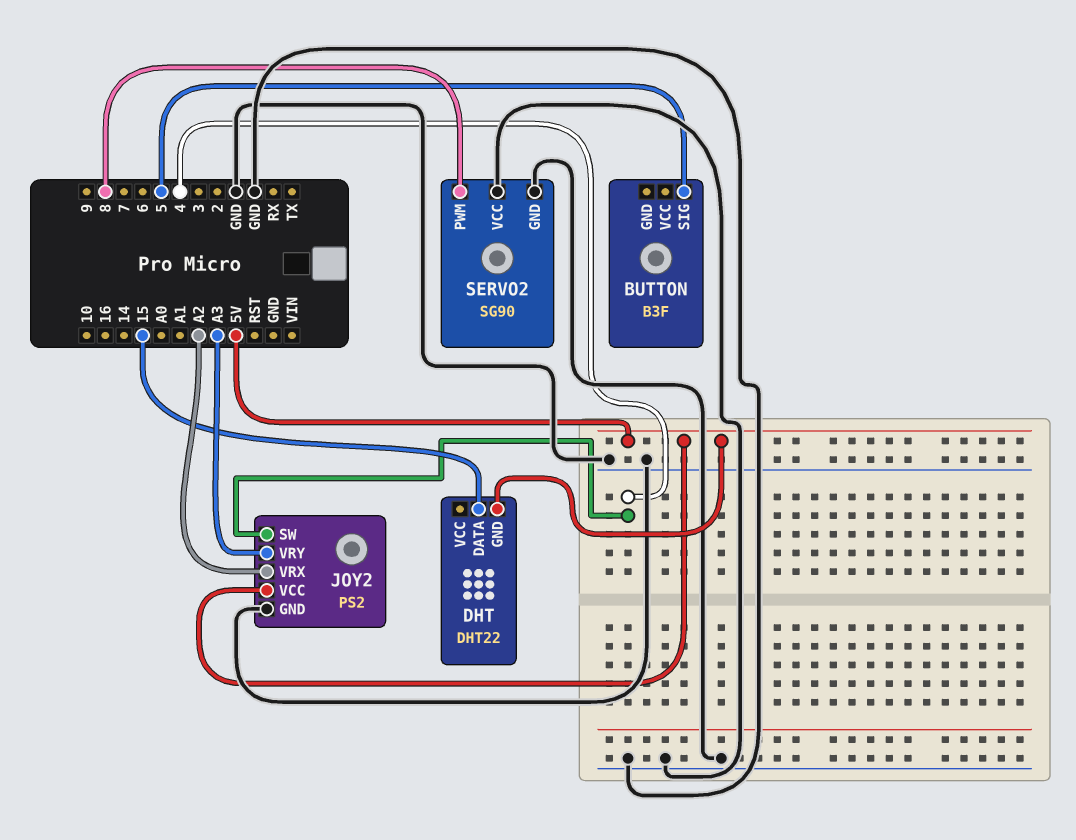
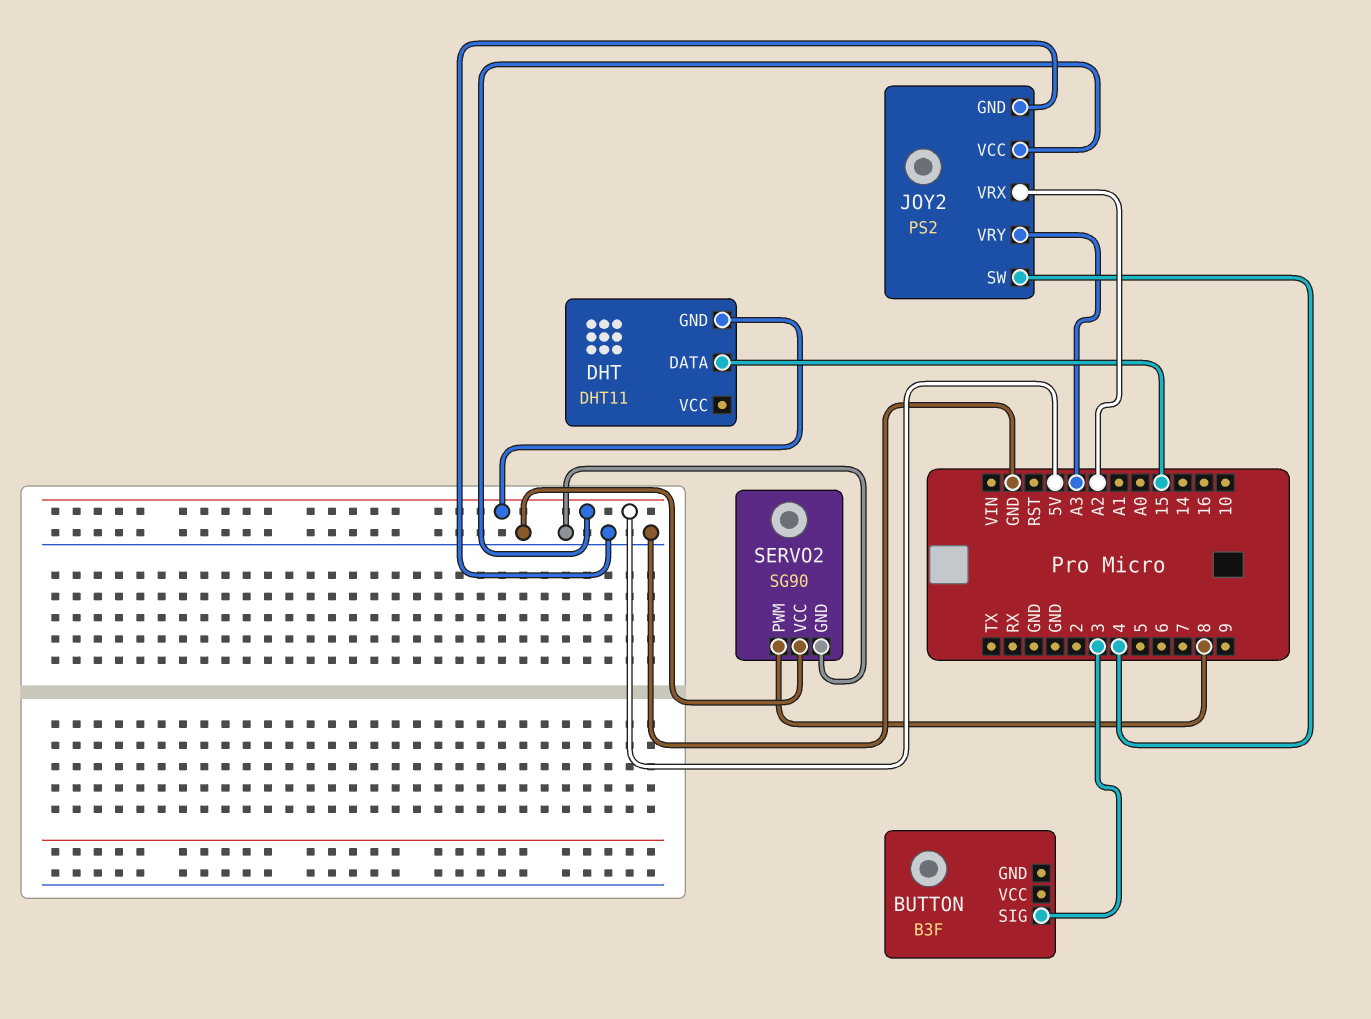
BUTTON pin SIG: 5 -> 3
DHT: DHT22 -> DHT11

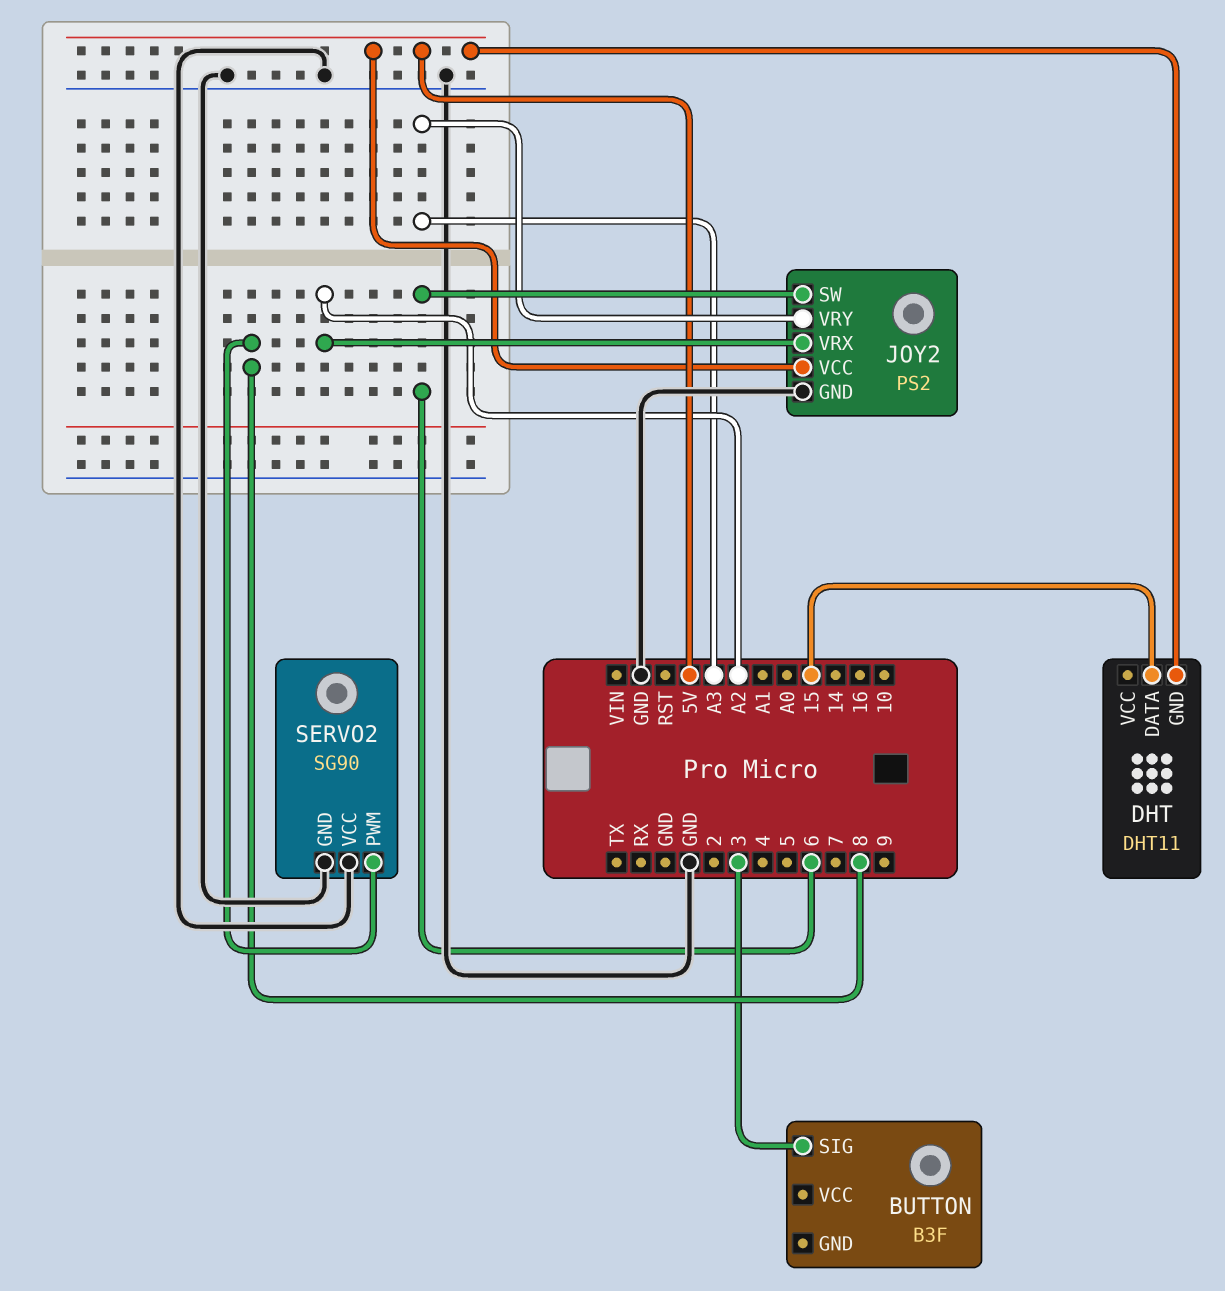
JOY2 pin SW: 4 -> 6

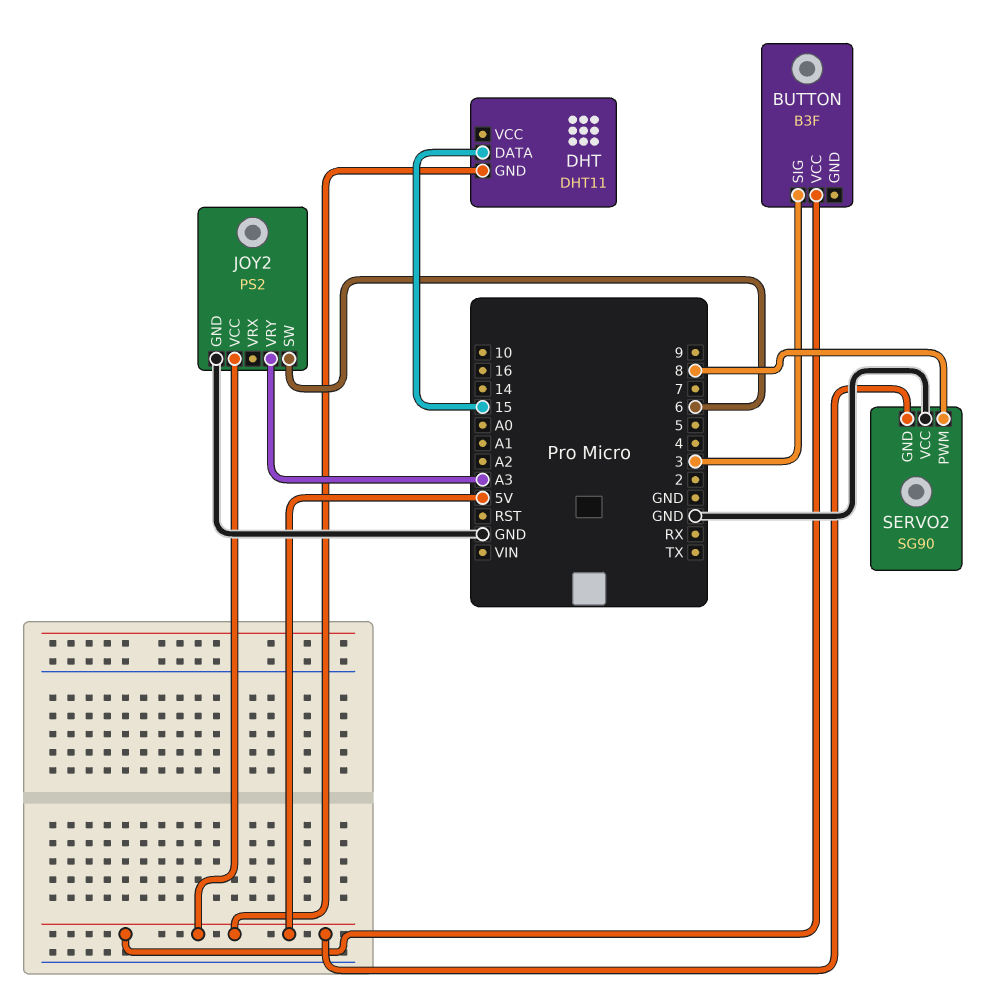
BUTTON pin VCC: none -> 5V
JOY2 pin VRX: A2 -> none
SERVO2 pin GND: GND -> 5V

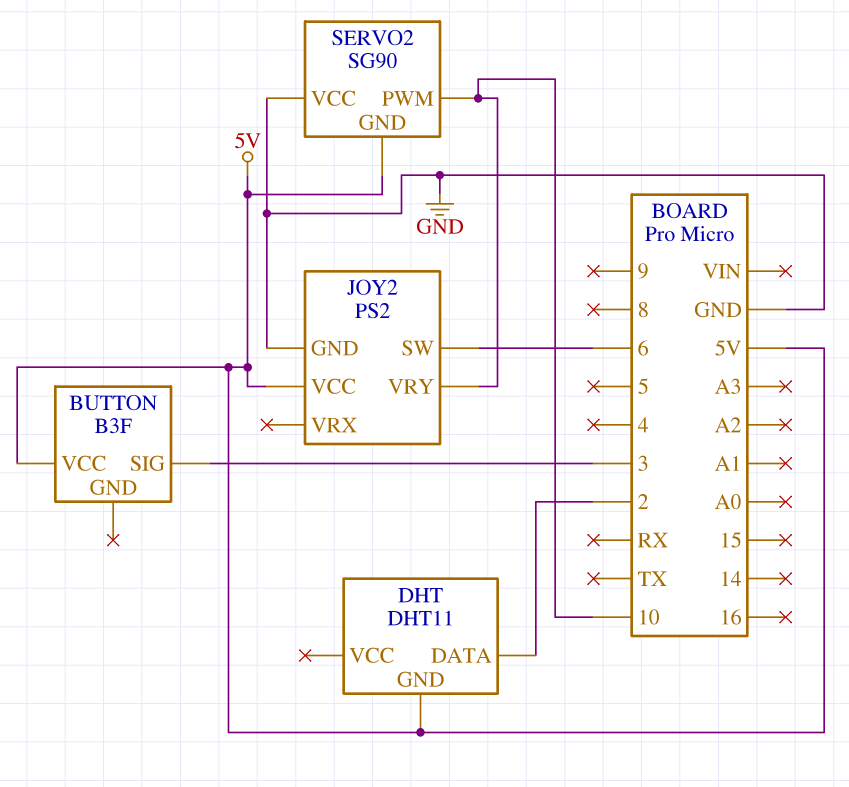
DHT pin DATA: 15 -> 2
JOY2 pin VRY: A3 -> 10
SERVO2 pin PWM: 8 -> 10

